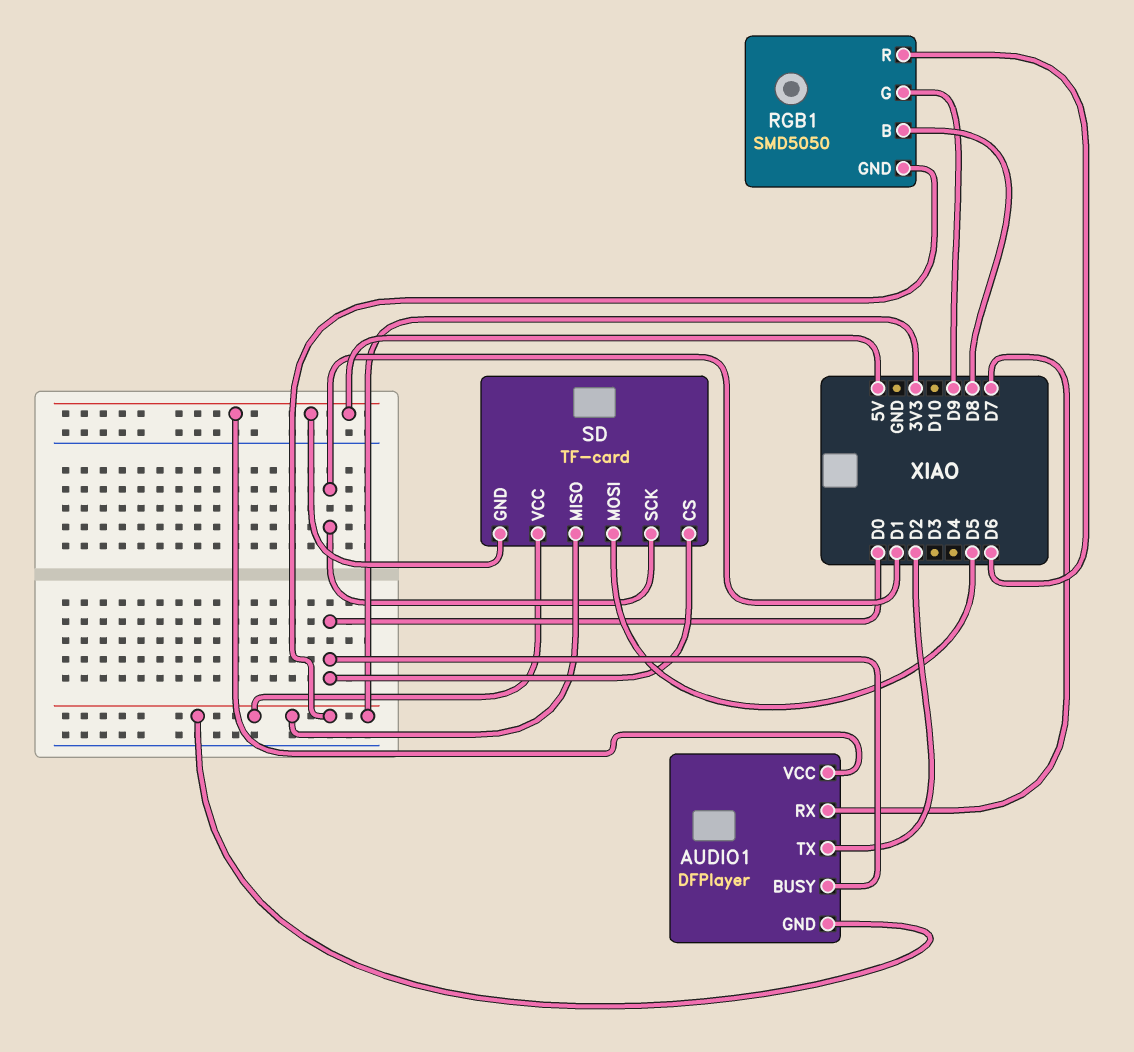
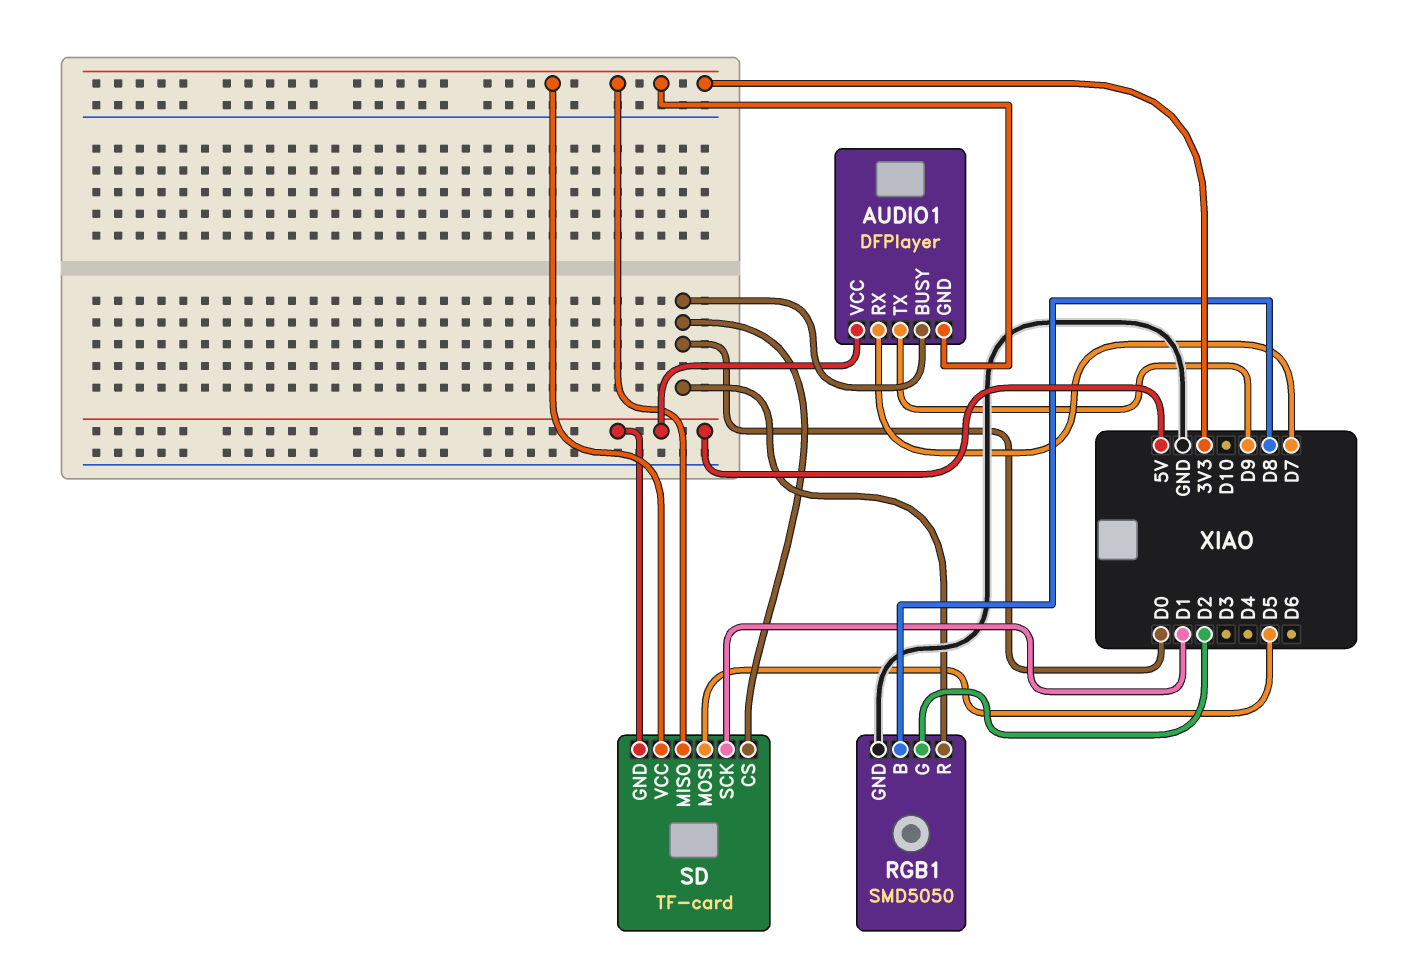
AUDIO1 pin TX: D2 -> D9
RGB1 pin G: D9 -> D2
RGB1 pin GND: 3V3 -> GND
RGB1 pin R: D6 -> D0

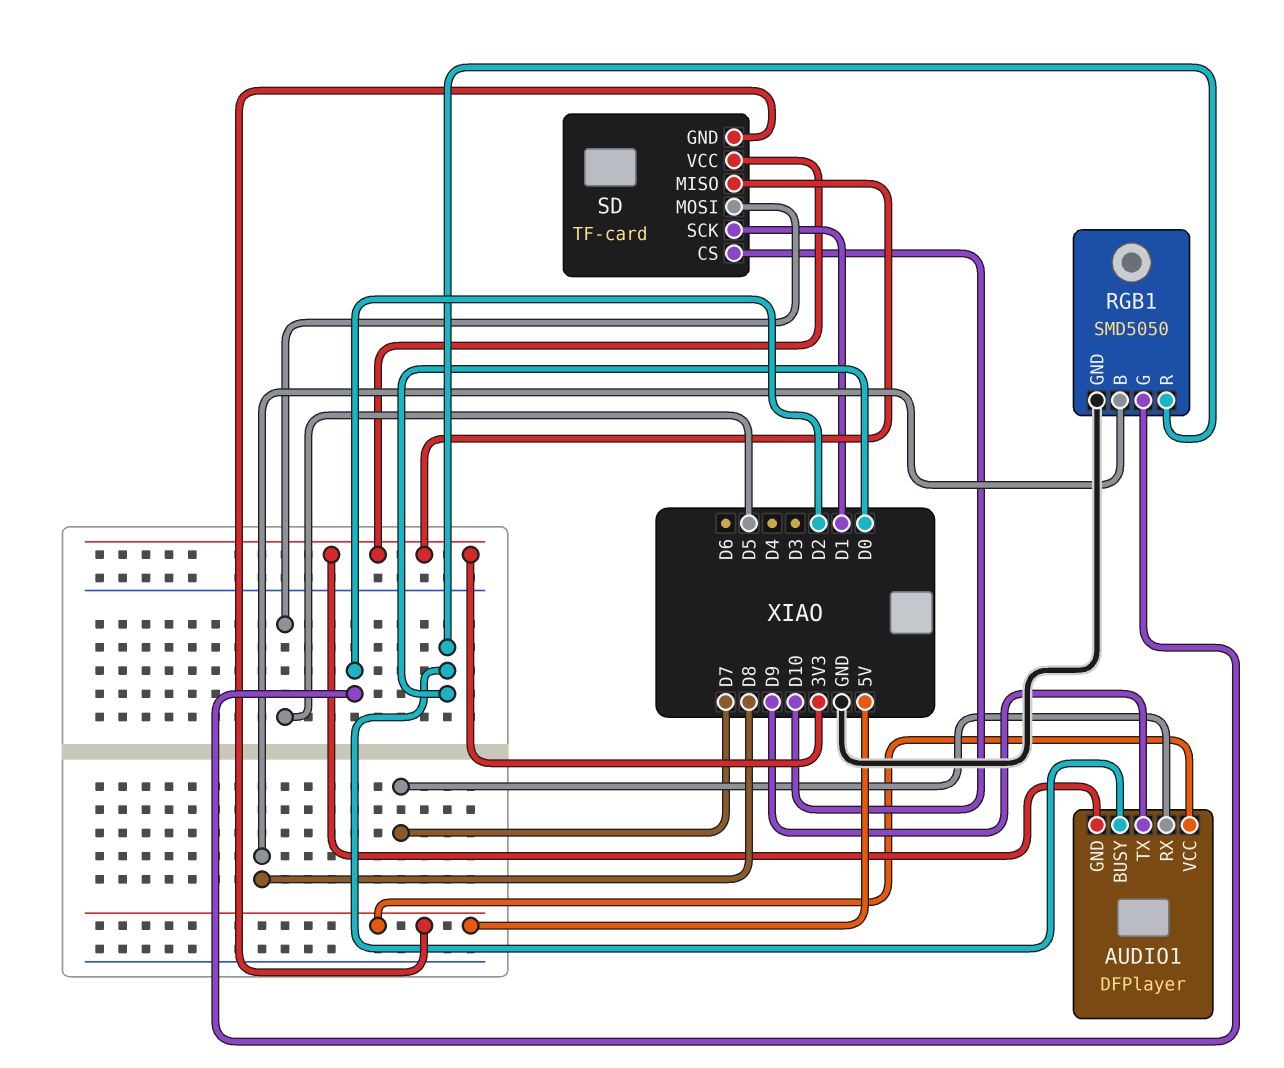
SD pin CS: D0 -> D10

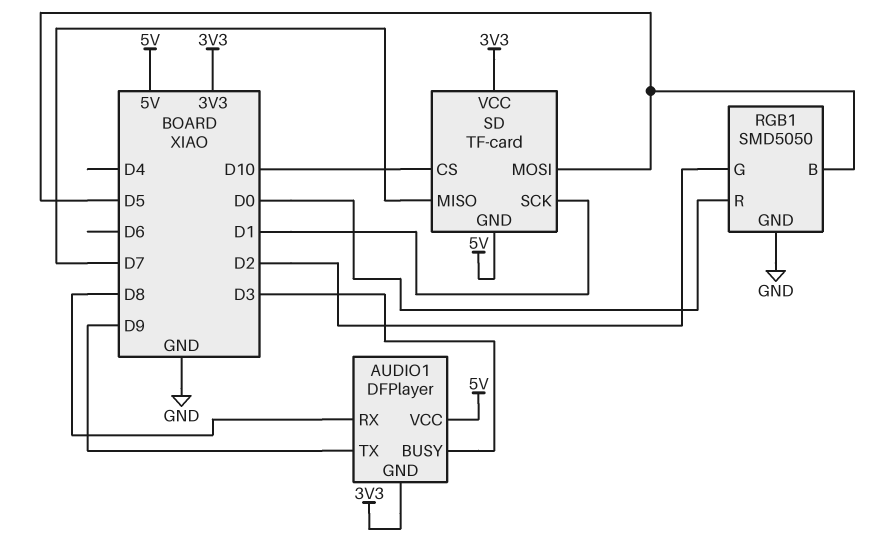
AUDIO1 pin BUSY: D0 -> D3
AUDIO1 pin RX: D7 -> D8
RGB1 pin B: D8 -> D5
SD pin MISO: 3V3 -> D7

